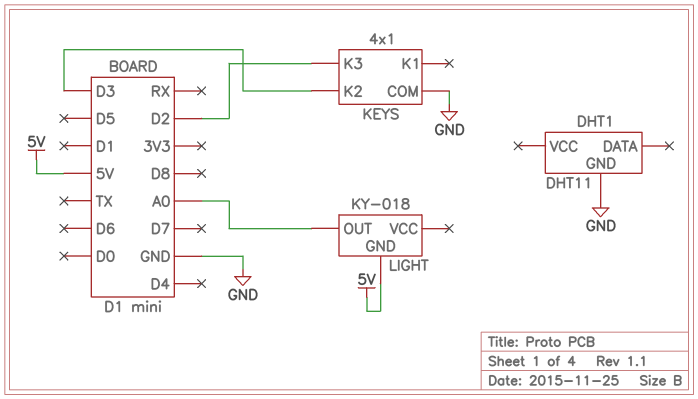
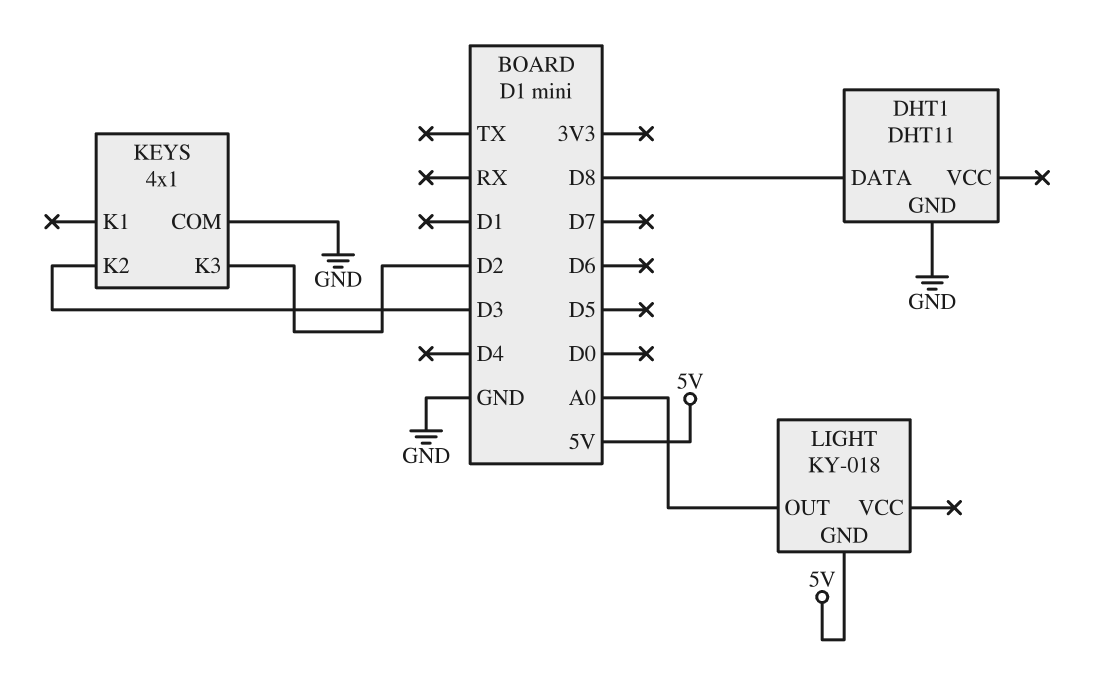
DHT1 pin DATA: none -> D8

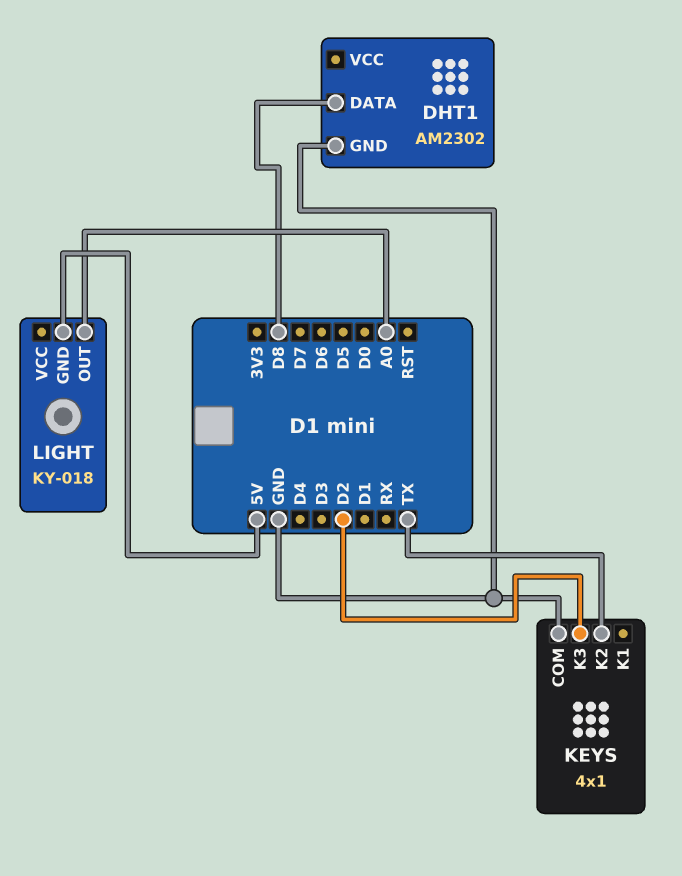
DHT1: DHT11 -> AM2302
KEYS pin K2: D3 -> TX

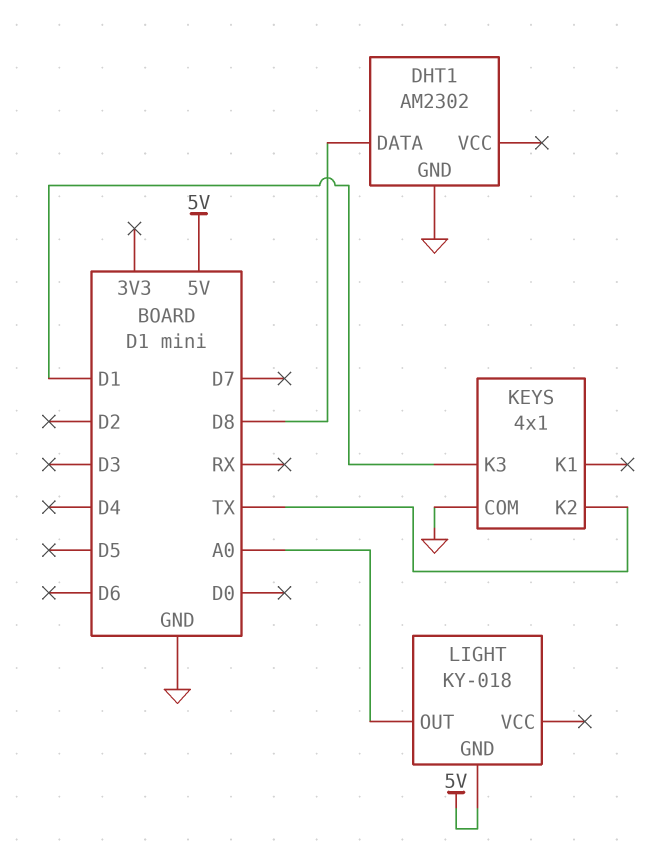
KEYS pin K3: D2 -> D1

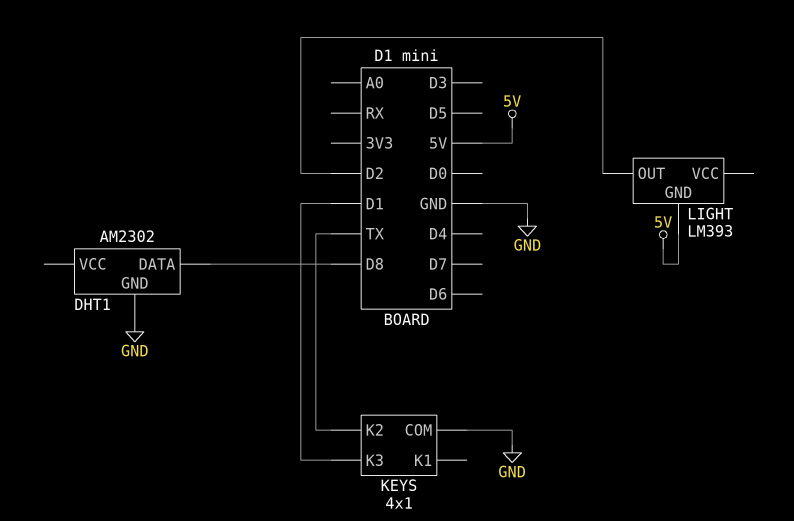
LIGHT: KY-018 -> LM393
LIGHT pin OUT: A0 -> D2

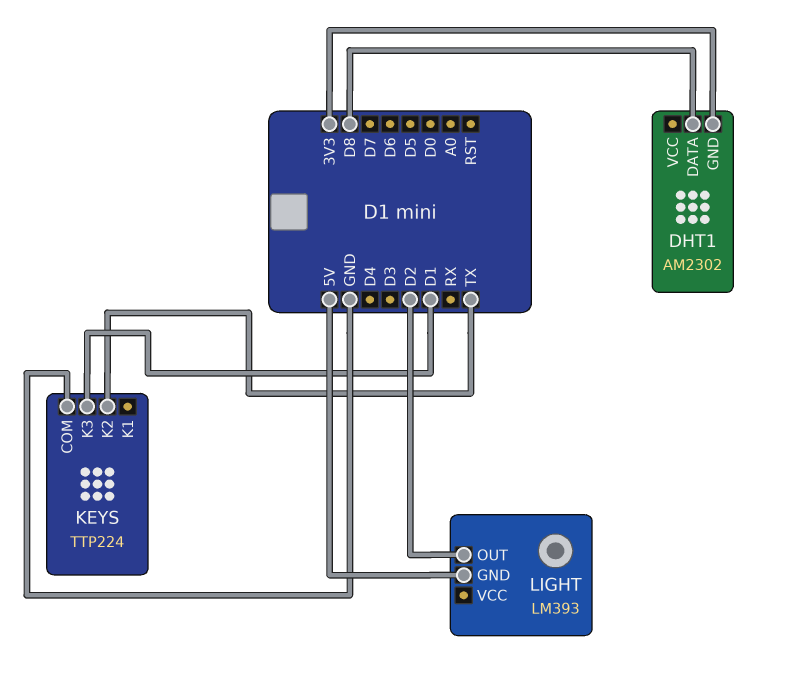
DHT1 pin GND: GND -> 3V3
KEYS: 4x1 -> TTP224

